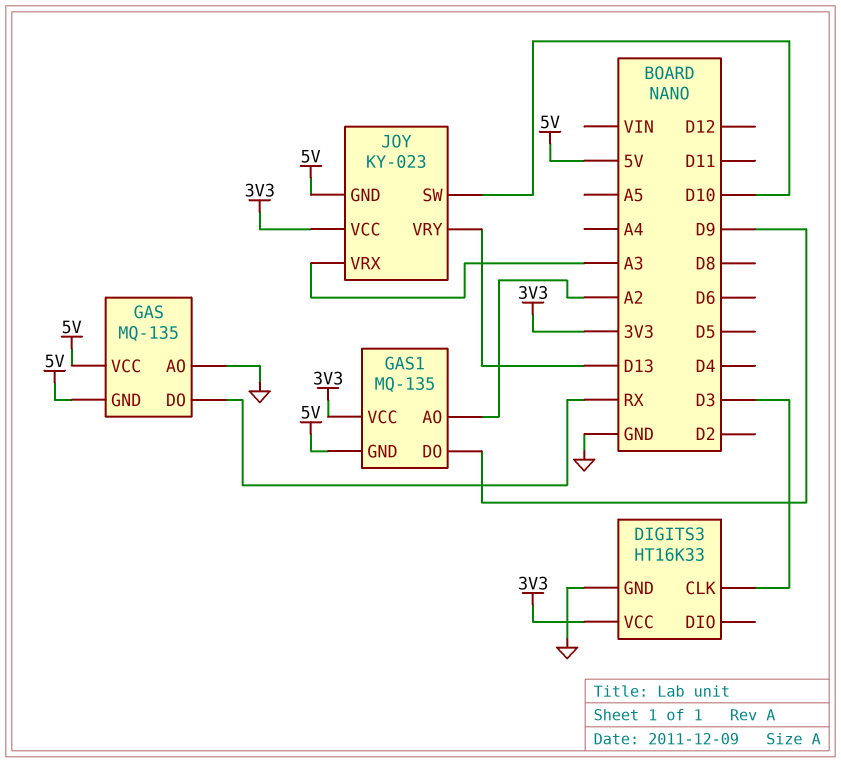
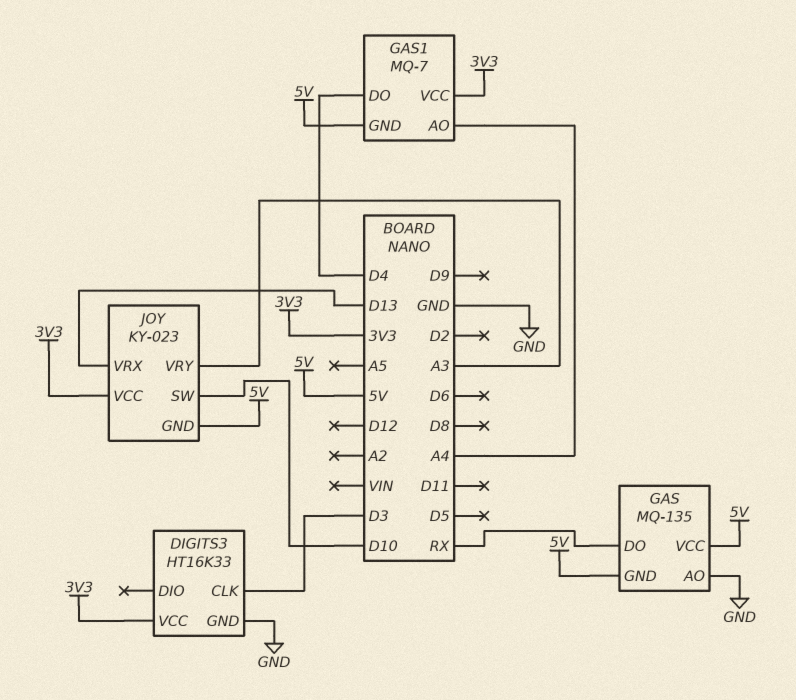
GAS1: MQ-135 -> MQ-7
GAS1 pin AO: A2 -> A4
GAS1 pin DO: D9 -> D4
JOY pin VRX: A3 -> D13
JOY pin VRY: D13 -> A3

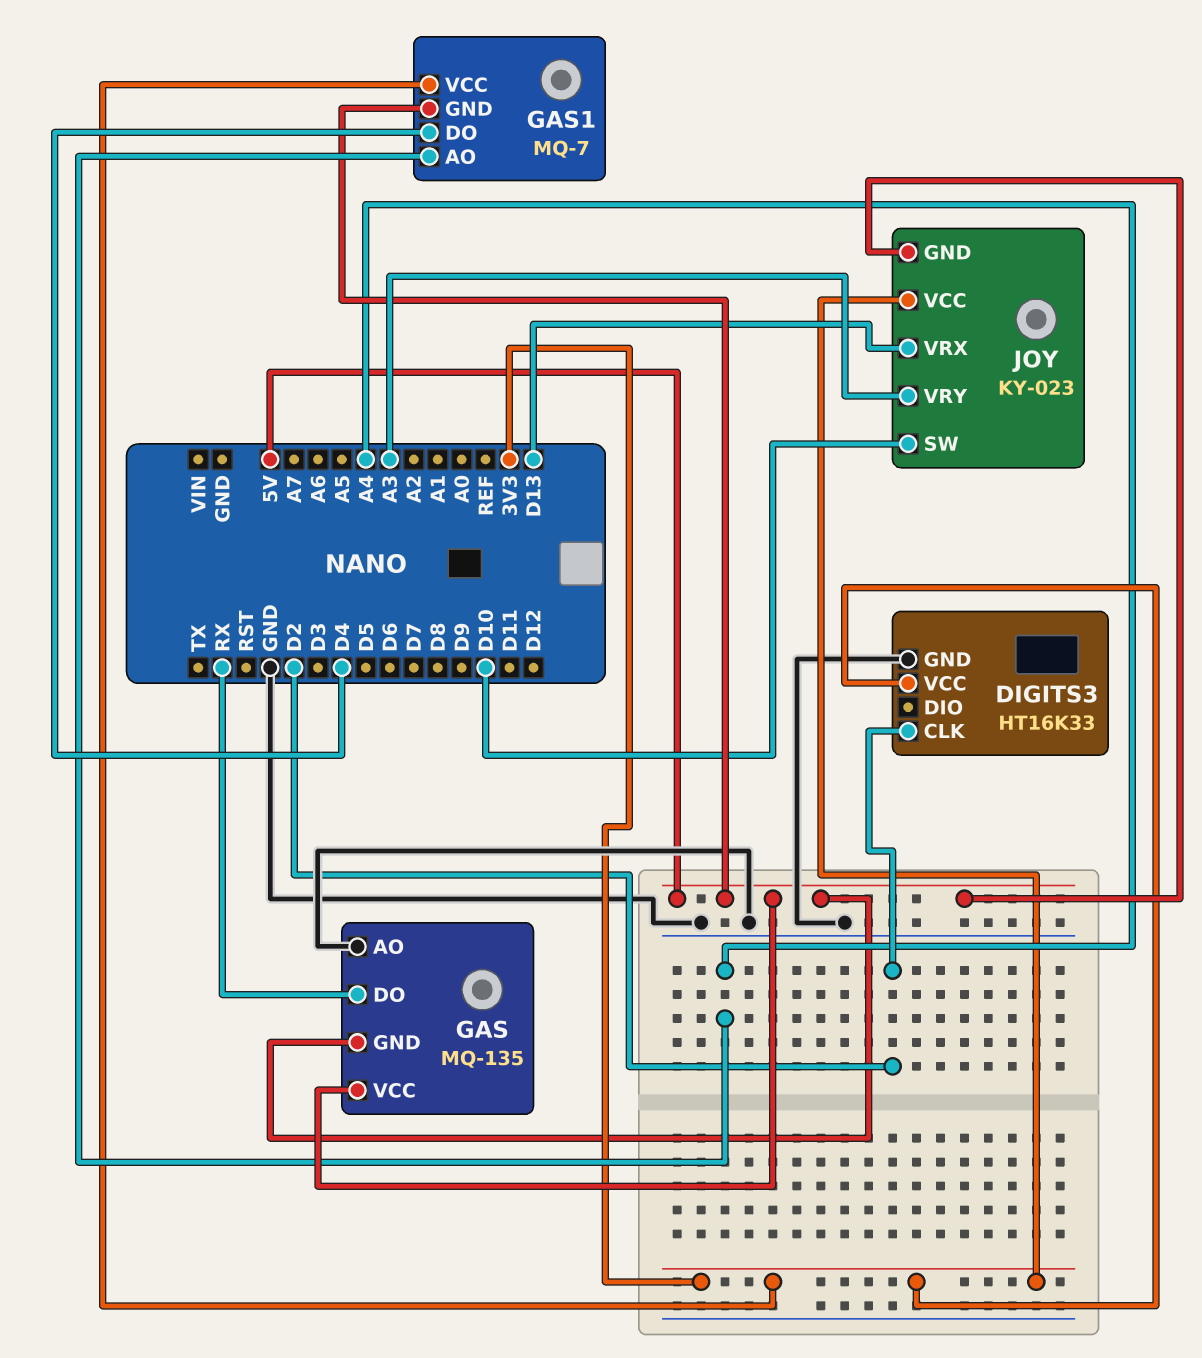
DIGITS3 pin CLK: D3 -> D2

